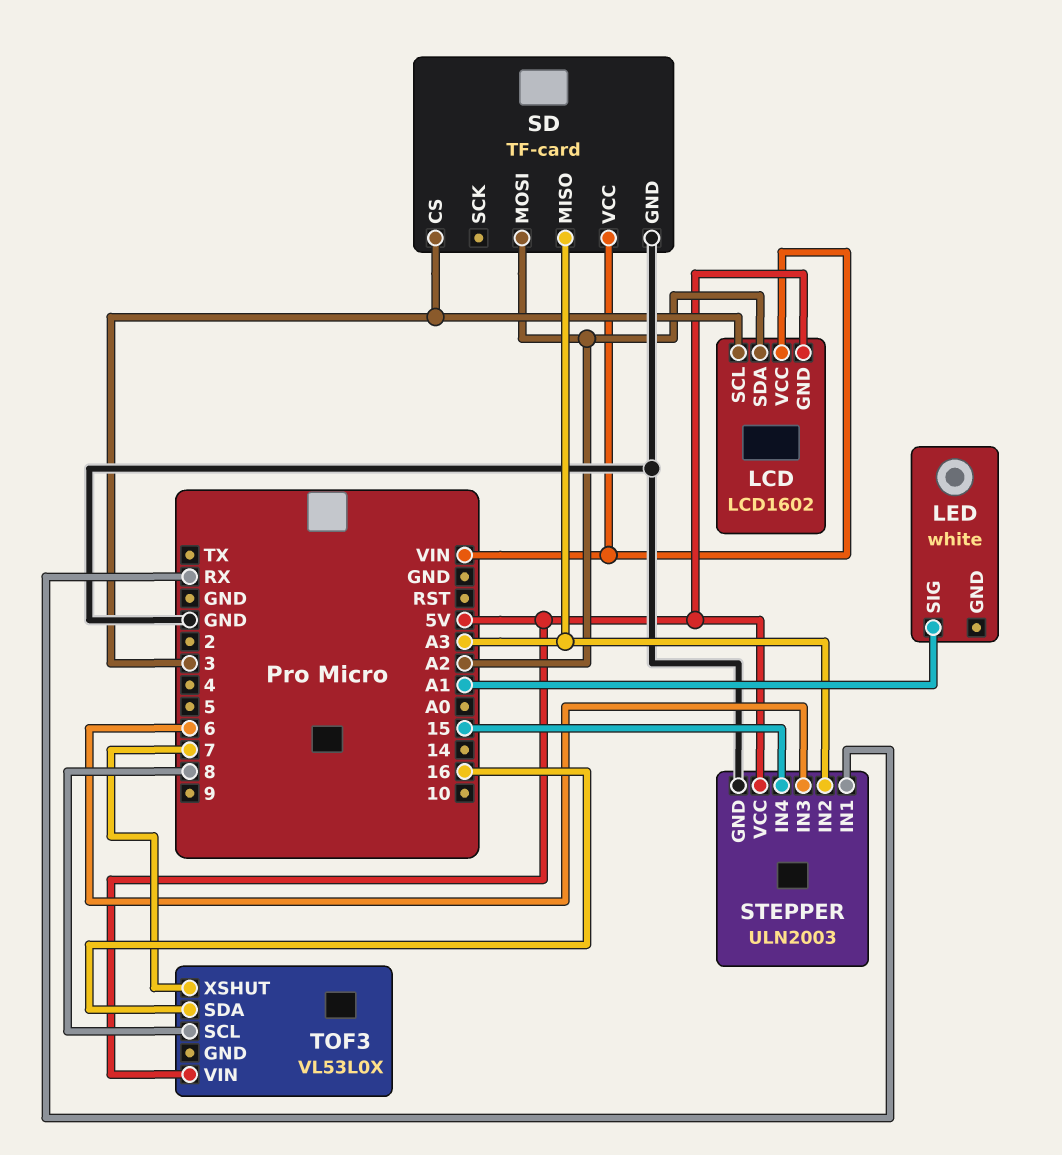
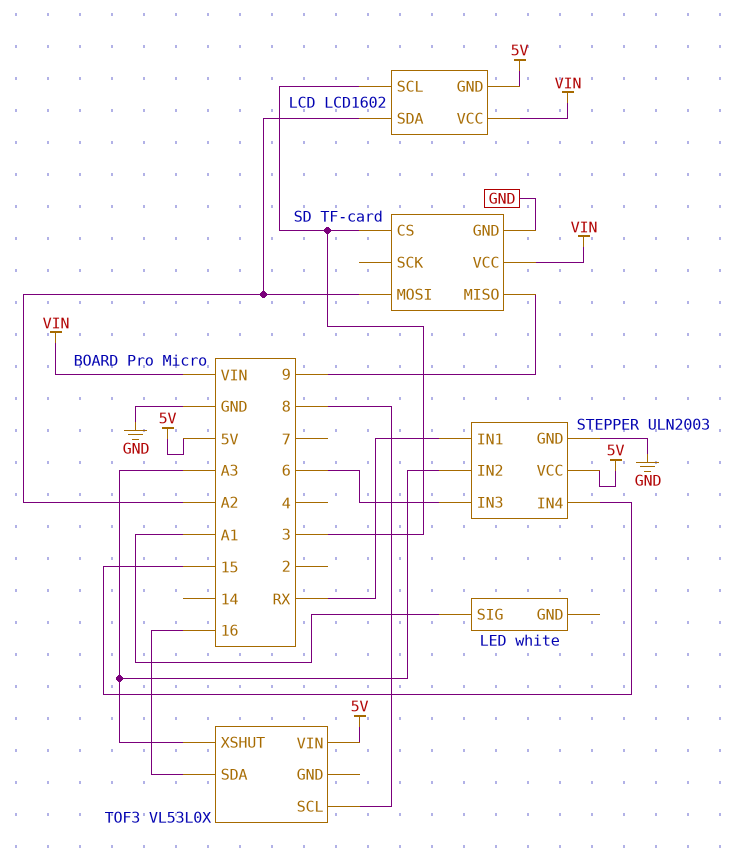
SD pin MISO: A3 -> 9
TOF3 pin XSHUT: 7 -> A3

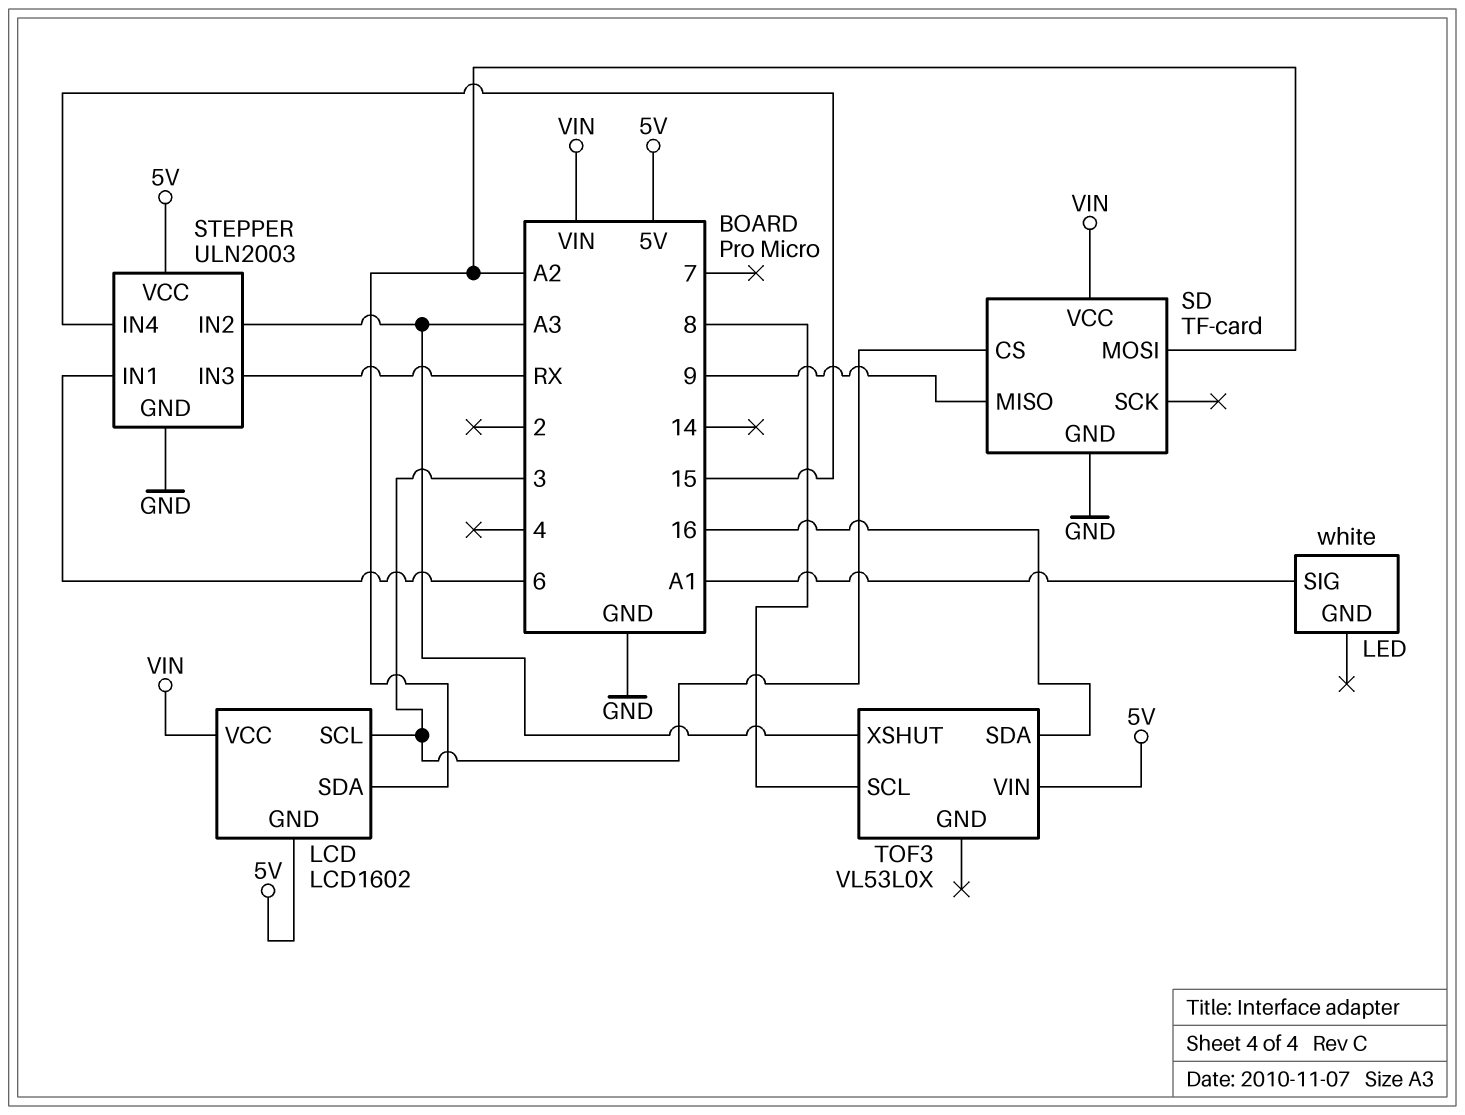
STEPPER pin IN1: RX -> 6
STEPPER pin IN3: 6 -> RX

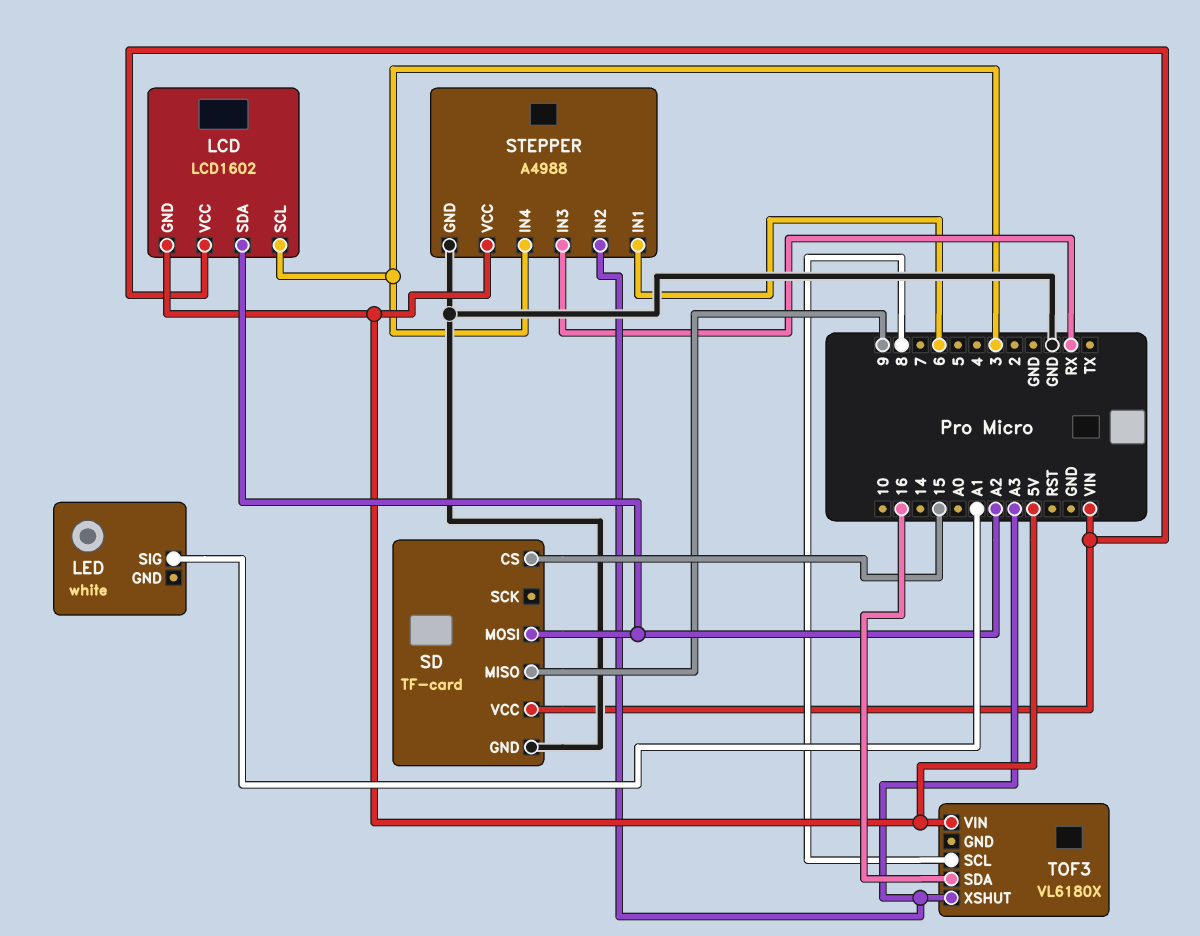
SD pin CS: 3 -> 15
STEPPER: ULN2003 -> A4988
STEPPER pin IN4: 15 -> 3
TOF3: VL53L0X -> VL6180X

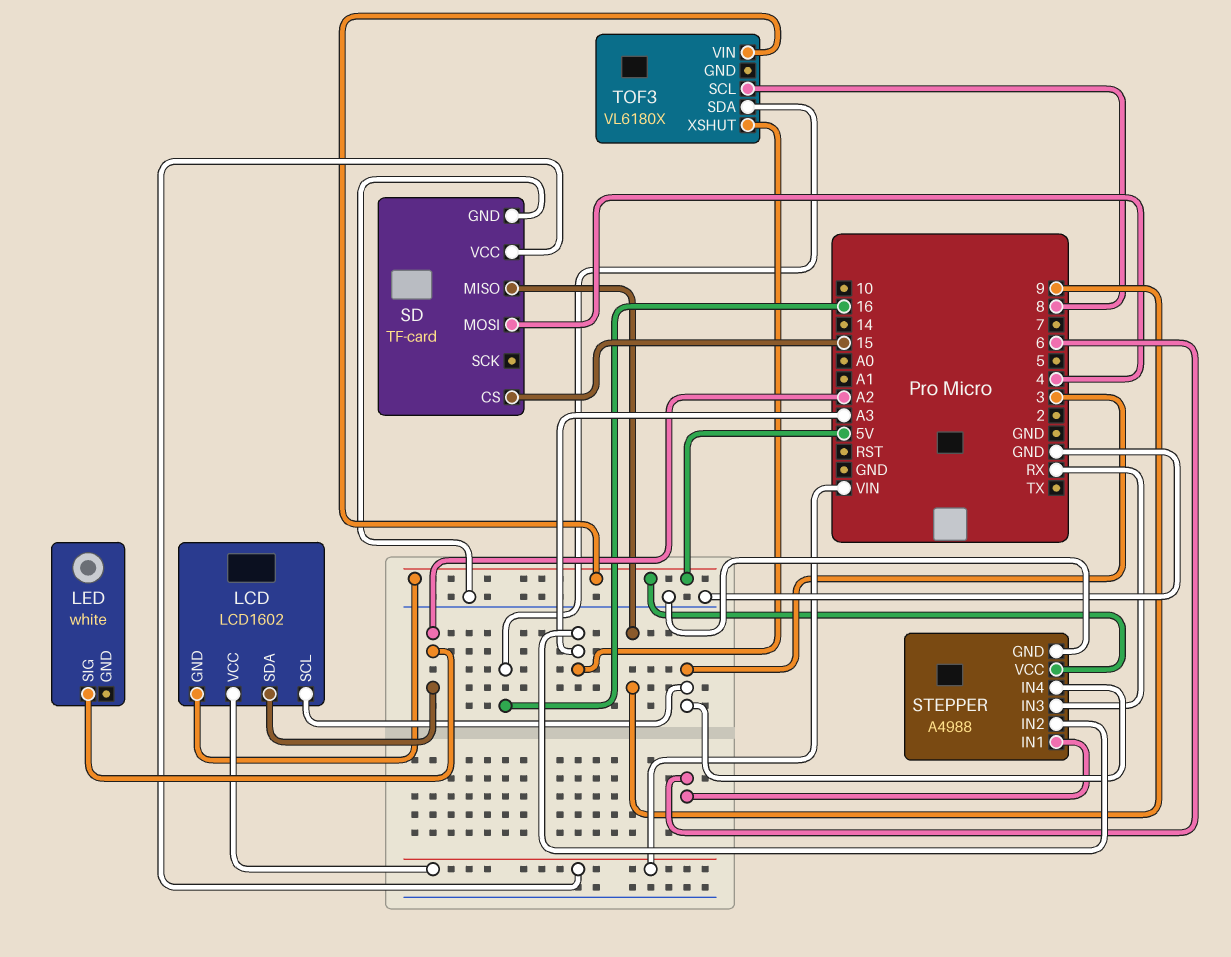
LED pin SIG: A1 -> A2
SD pin MOSI: A2 -> 4

